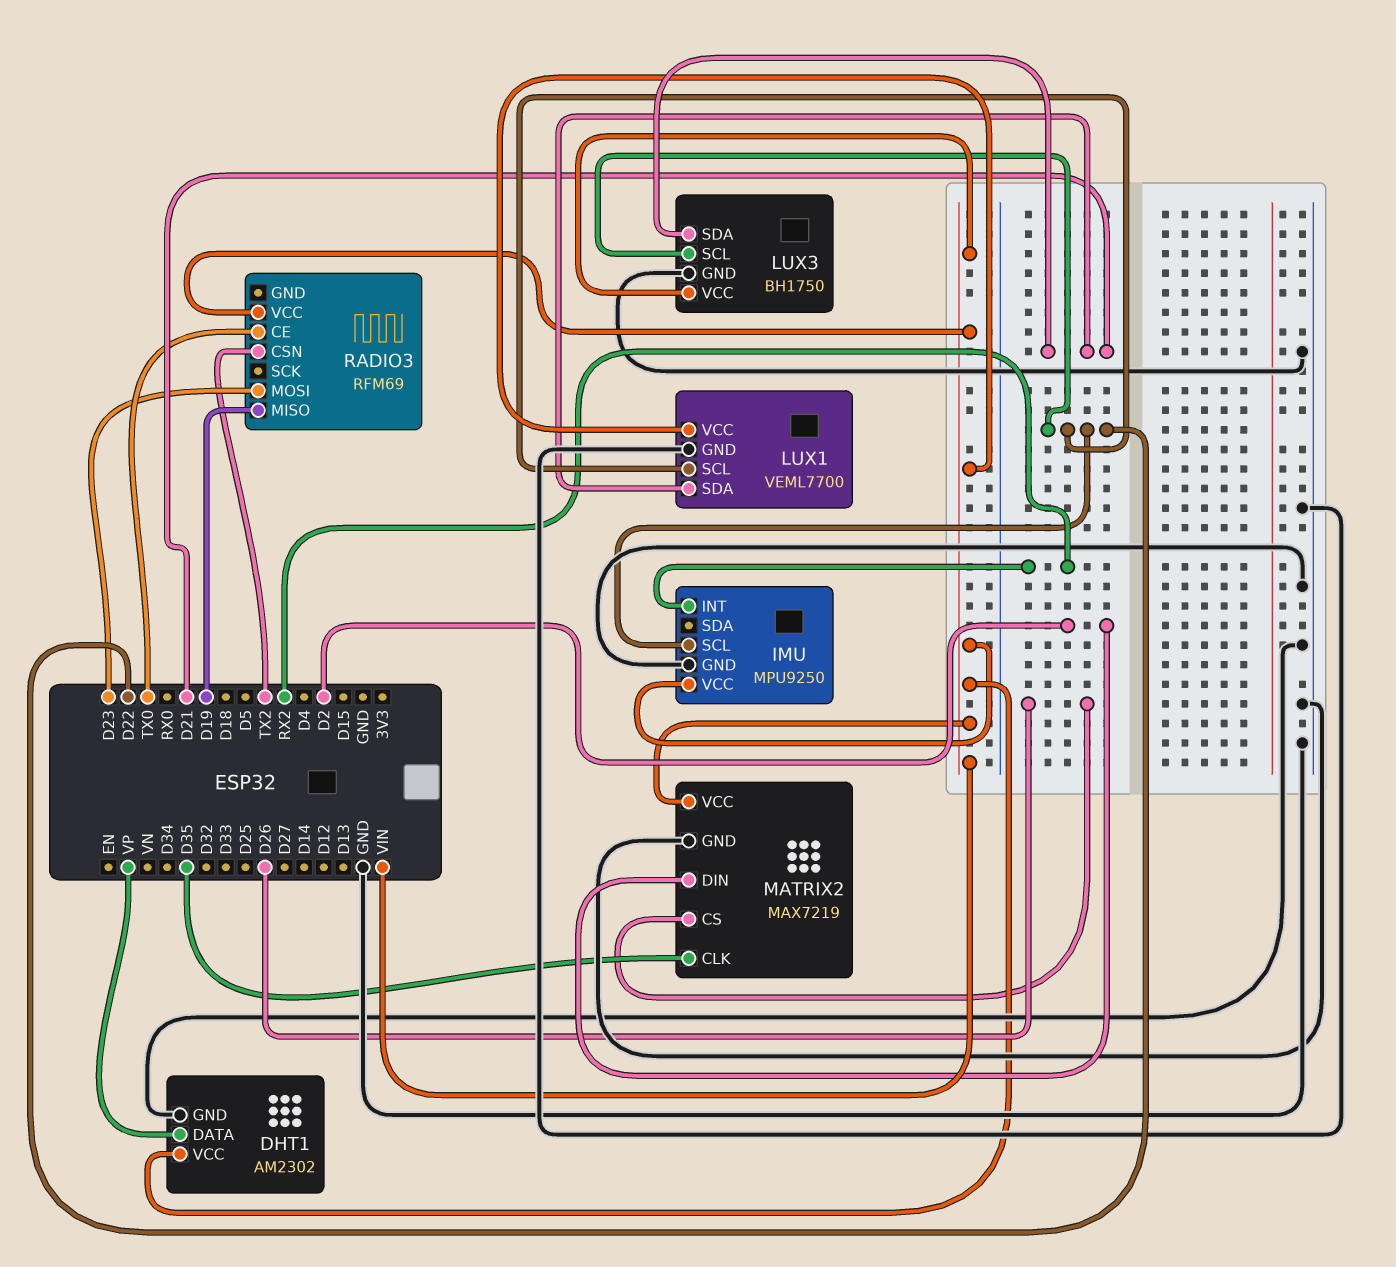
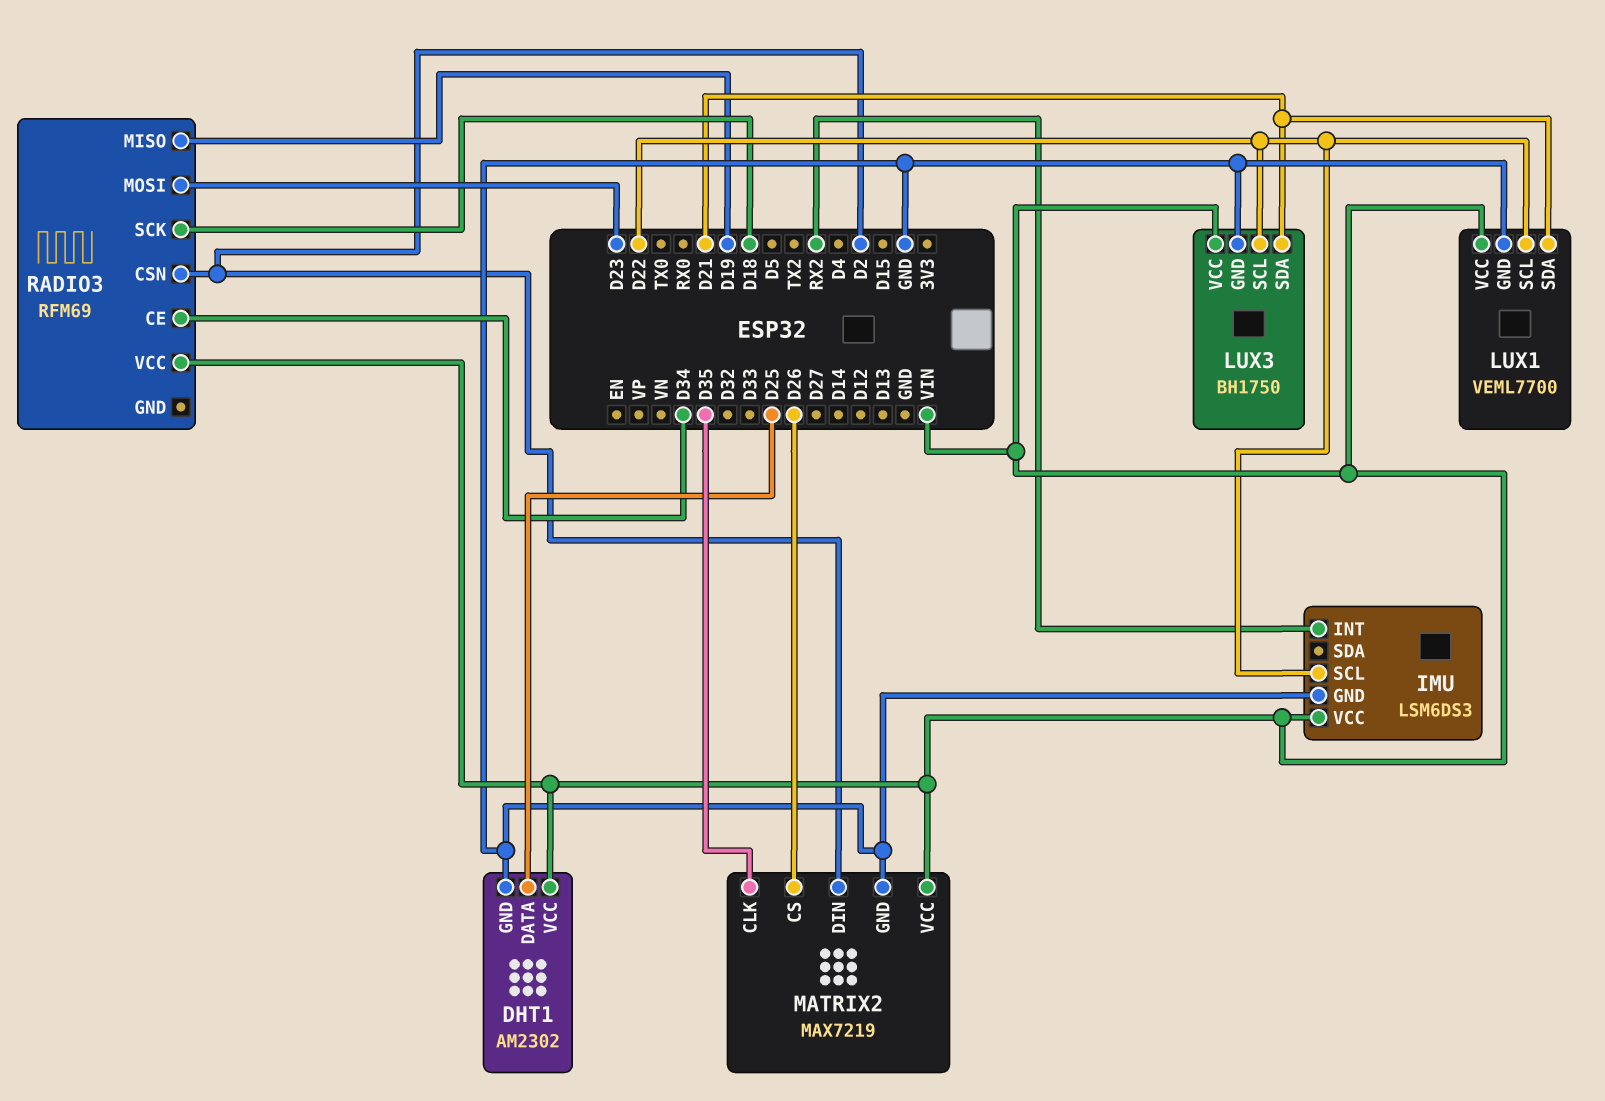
DHT1 pin DATA: VP -> D25
IMU: MPU9250 -> LSM6DS3
RADIO3 pin CE: TX0 -> D34
RADIO3 pin CSN: TX2 -> D2
RADIO3 pin SCK: none -> D18

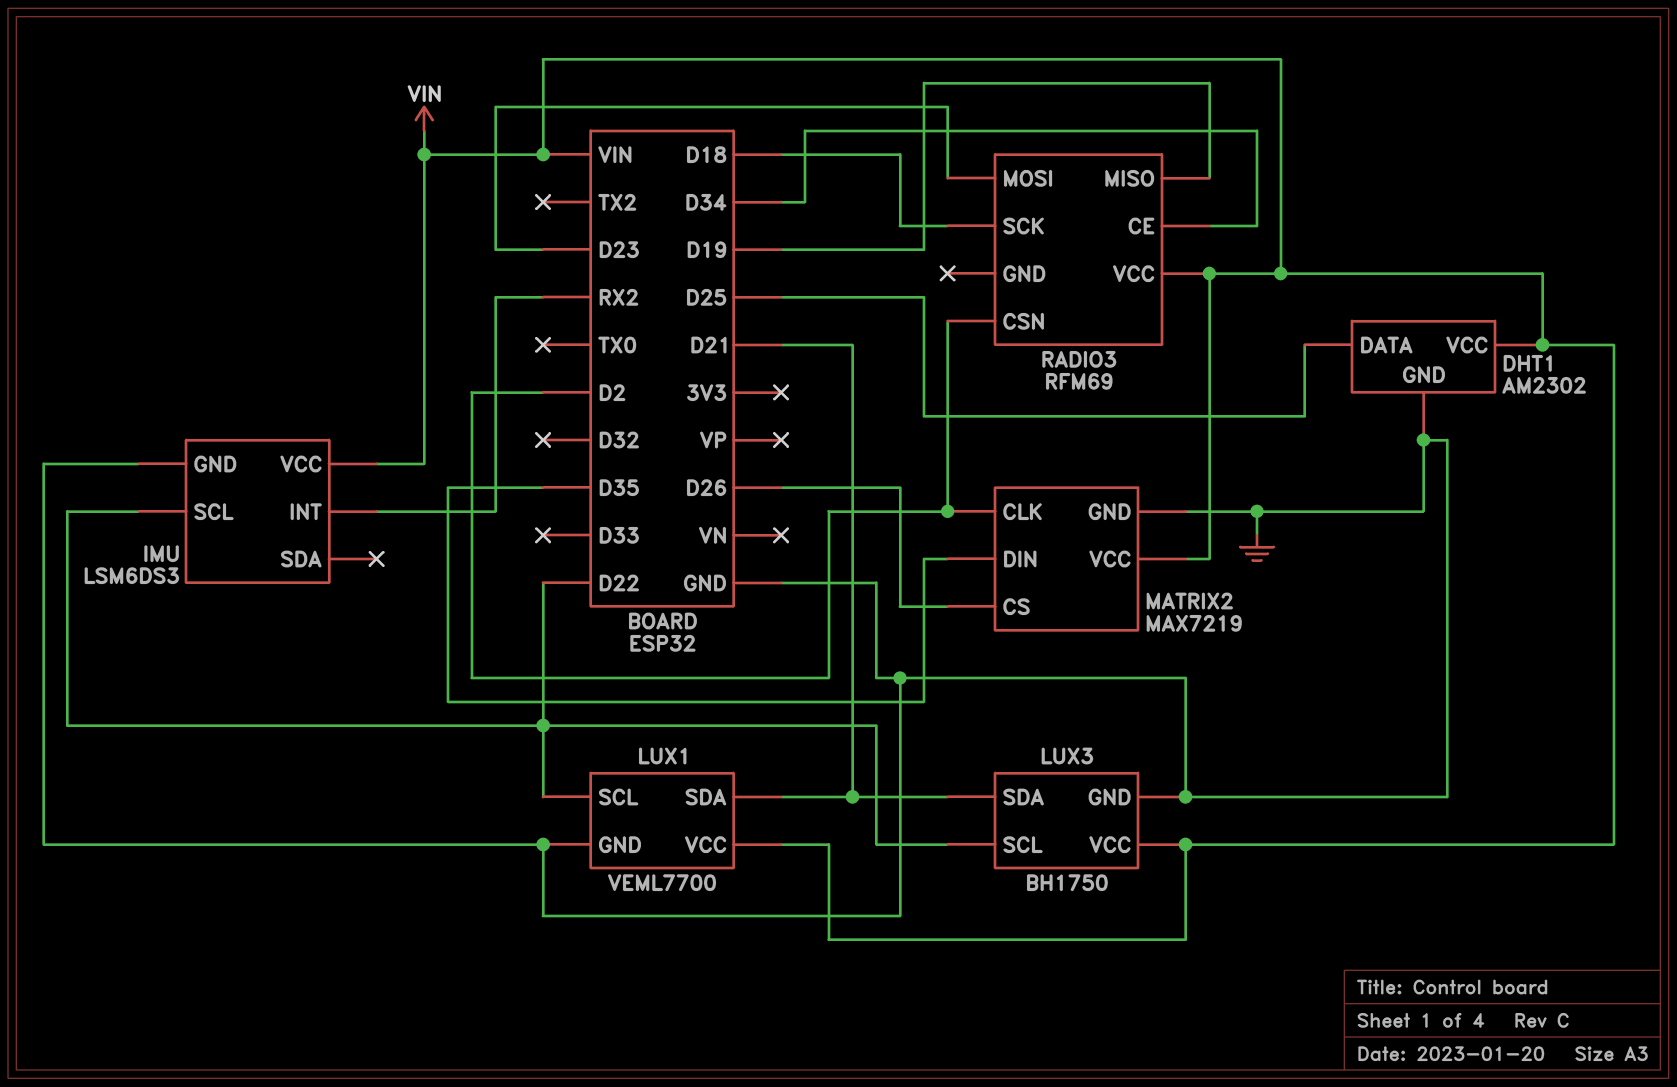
MATRIX2 pin CLK: D35 -> D2
MATRIX2 pin DIN: D2 -> D35

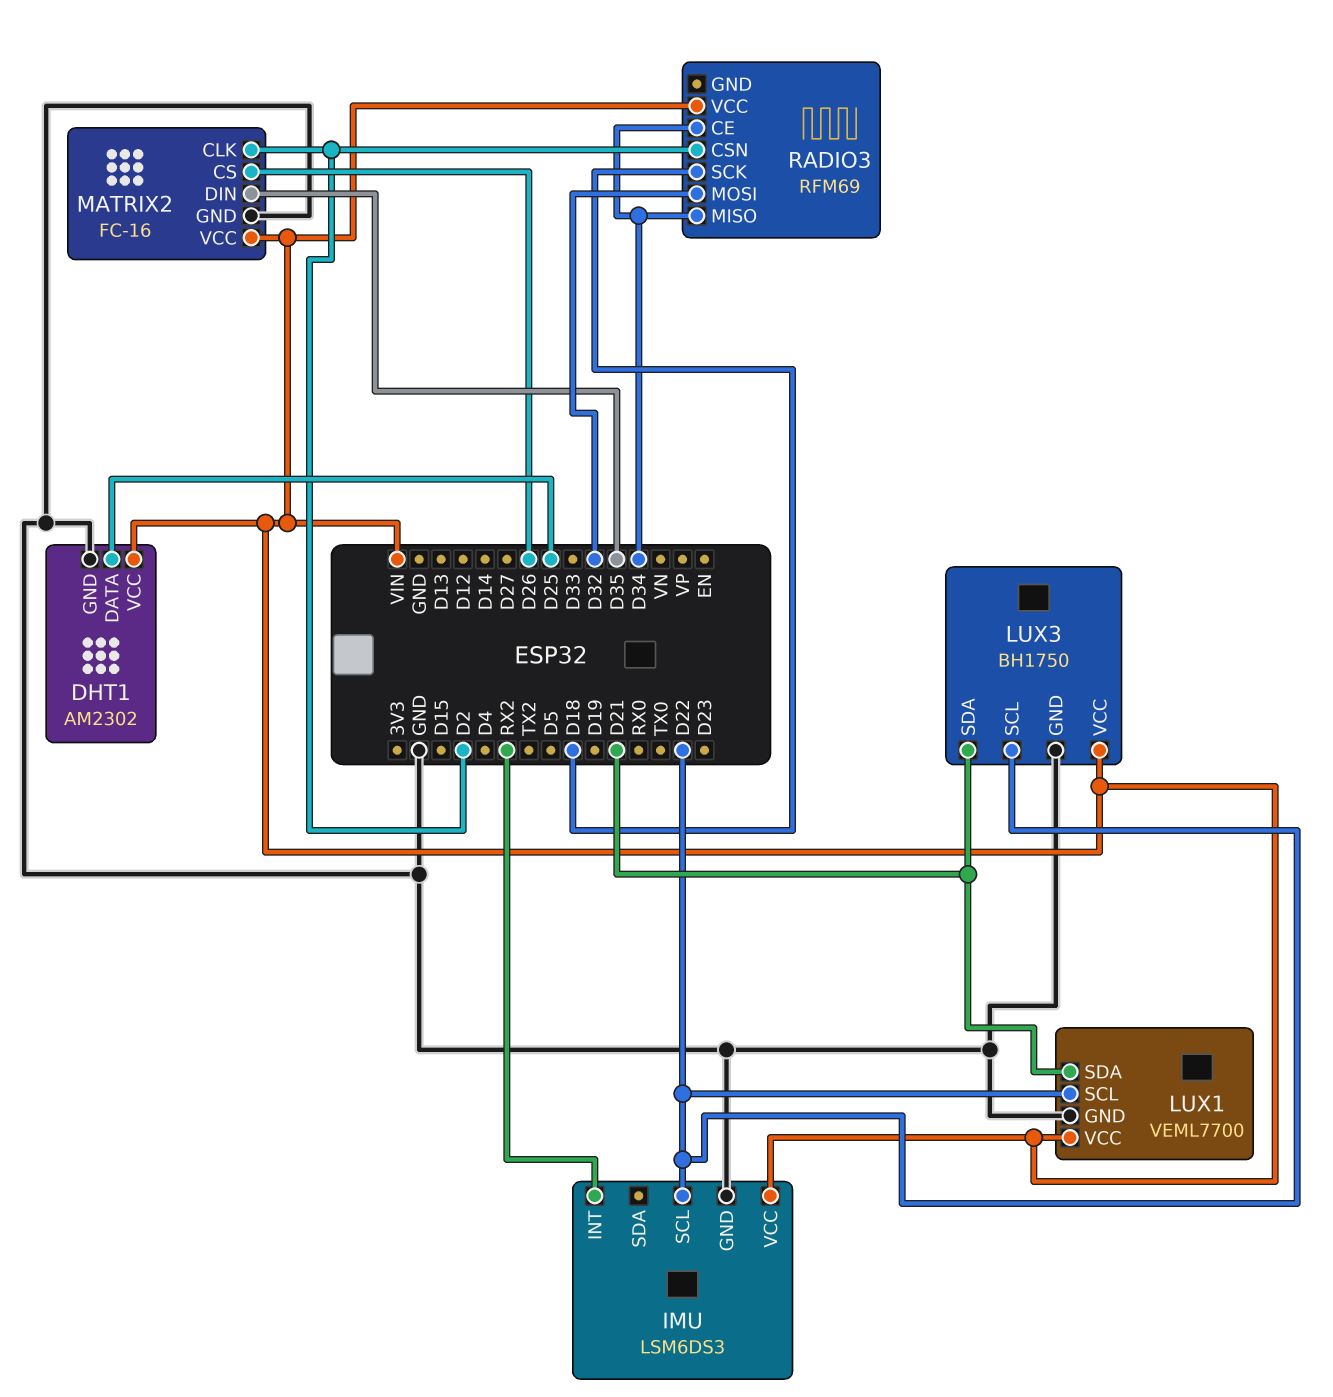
MATRIX2: MAX7219 -> FC-16
RADIO3 pin MISO: D19 -> D34
RADIO3 pin MOSI: D23 -> D32

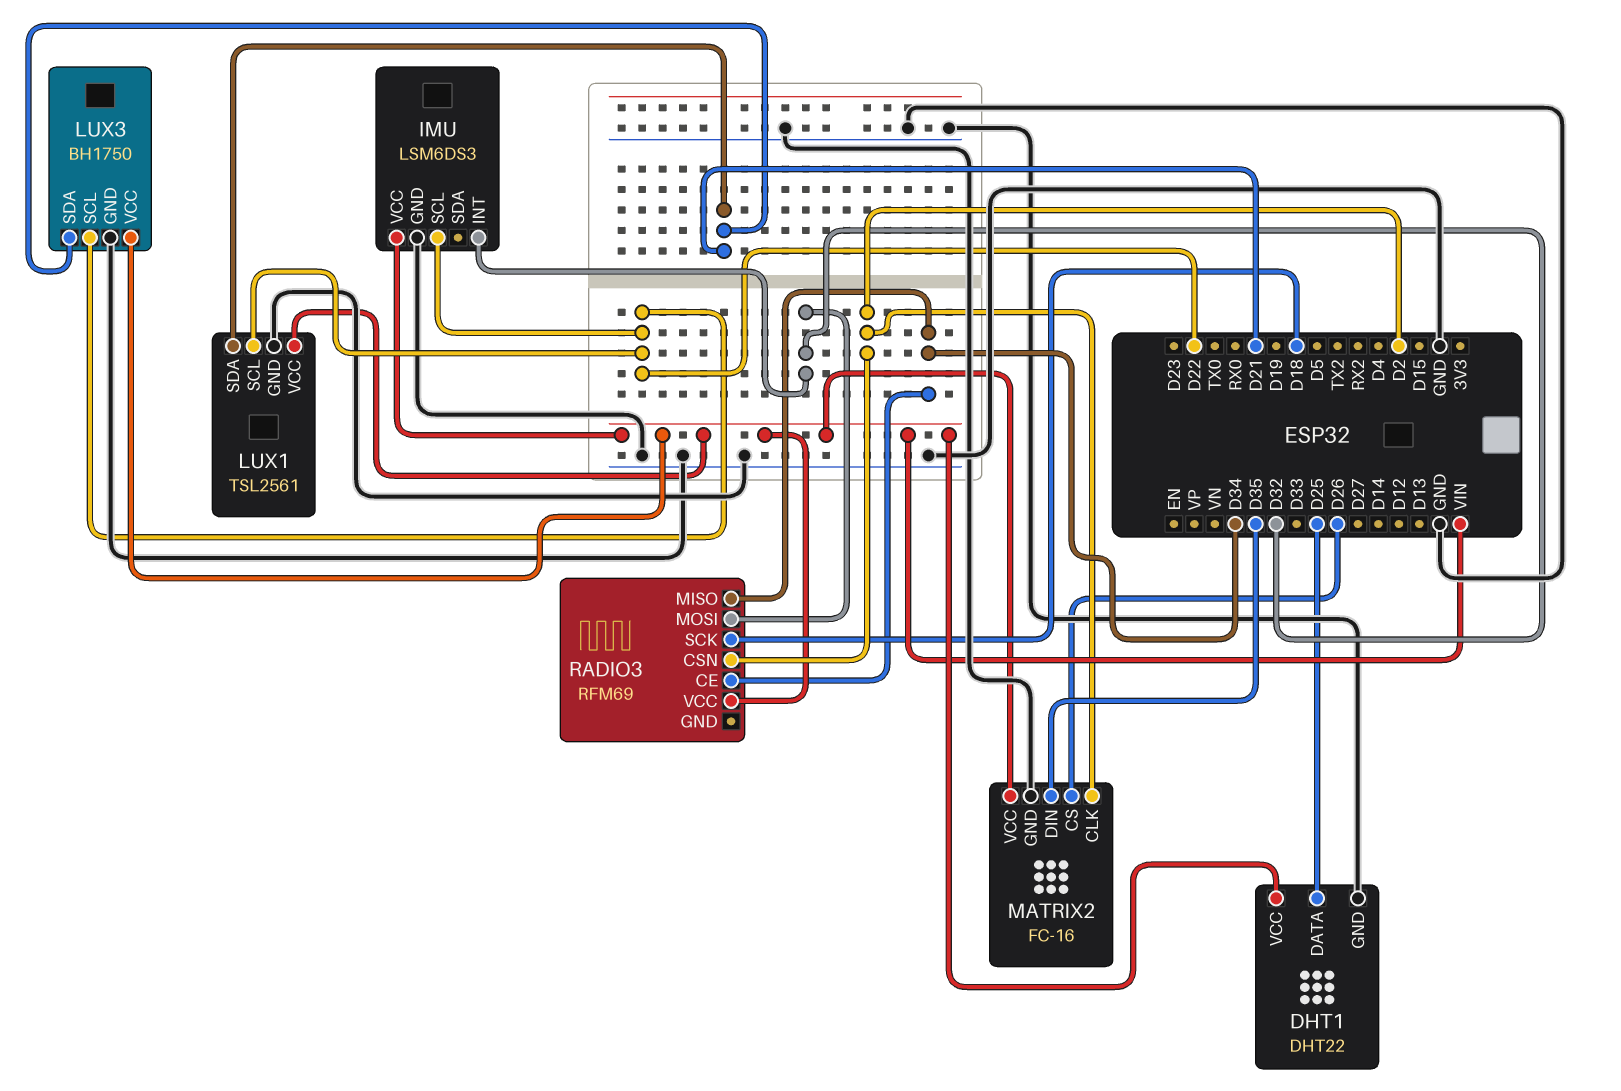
DHT1: AM2302 -> DHT22
IMU pin INT: RX2 -> D32
LUX1: VEML7700 -> TSL2561

